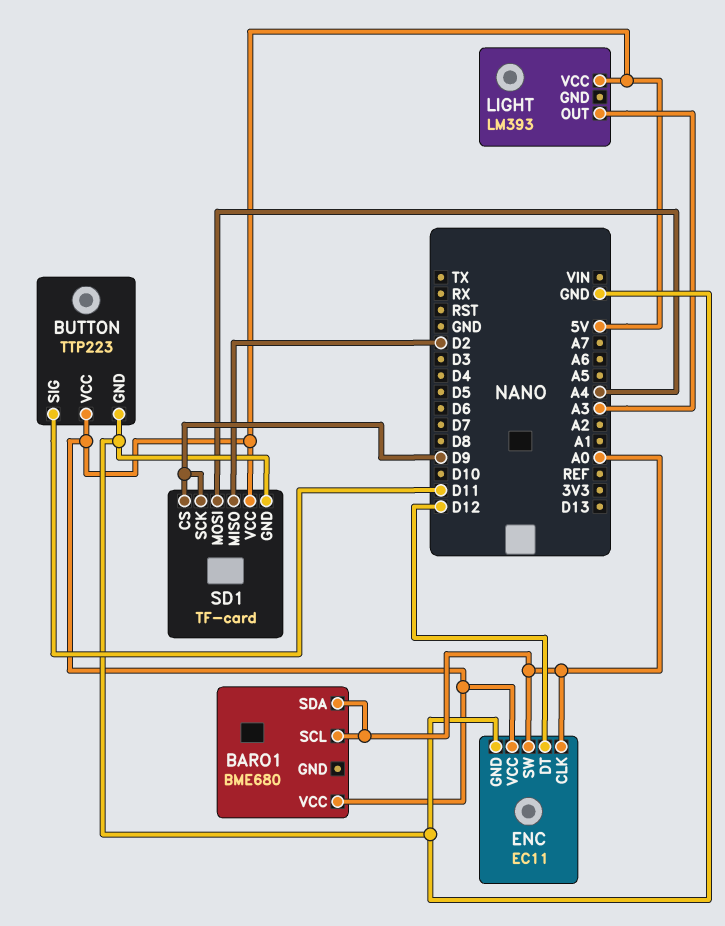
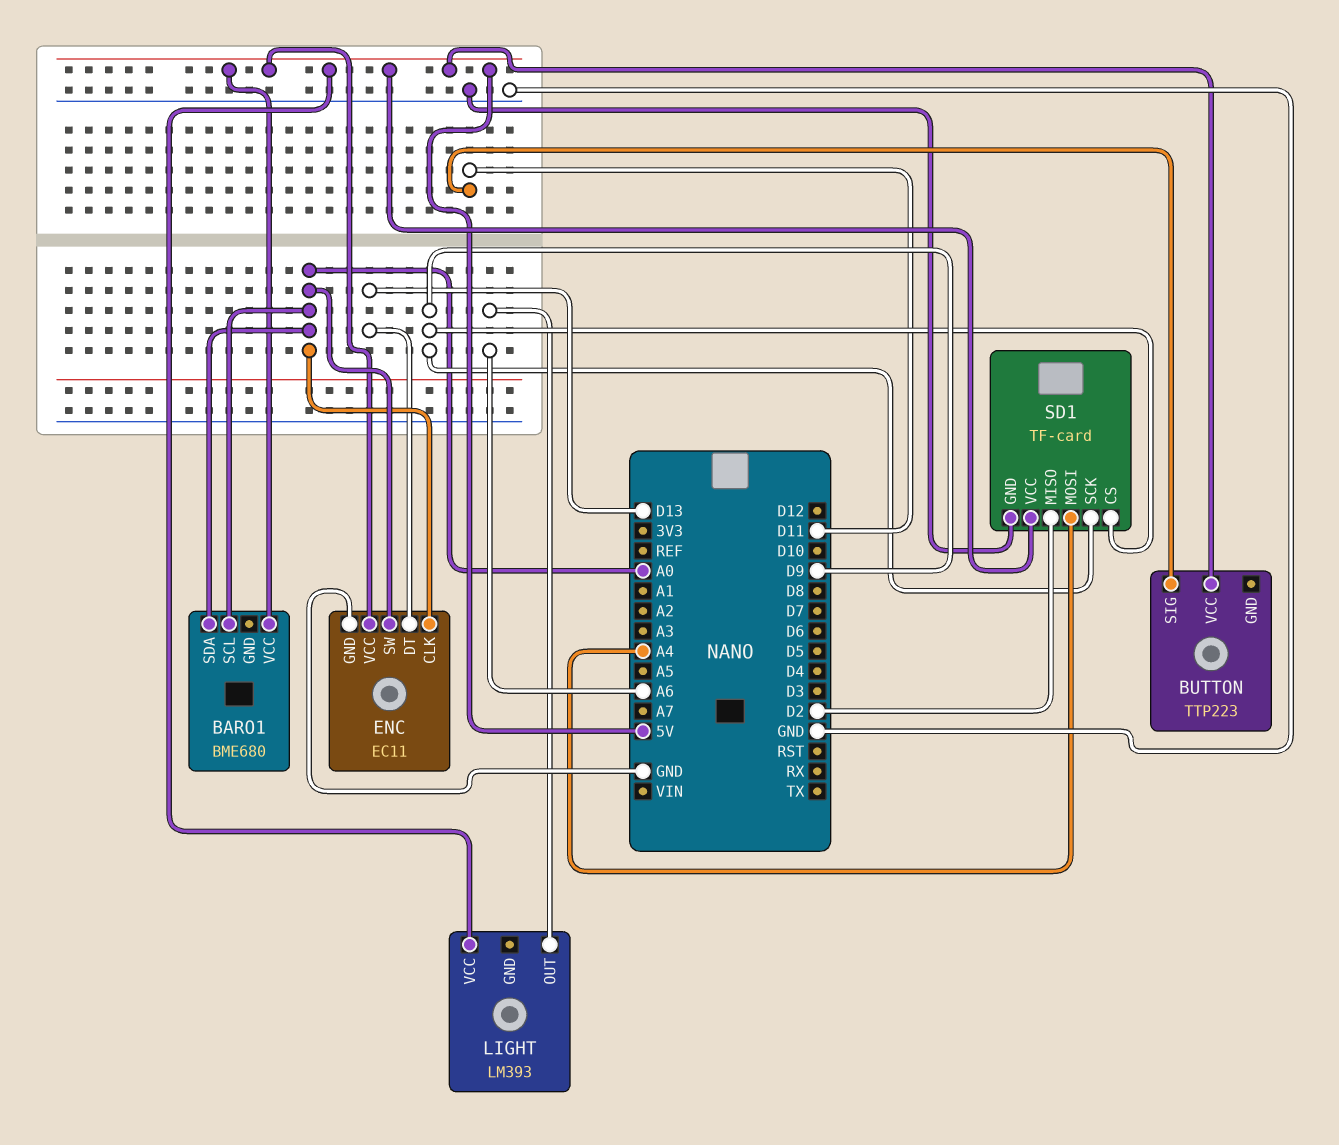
BUTTON pin GND: GND -> none
ENC pin DT: D12 -> D13
LIGHT pin OUT: A3 -> A6

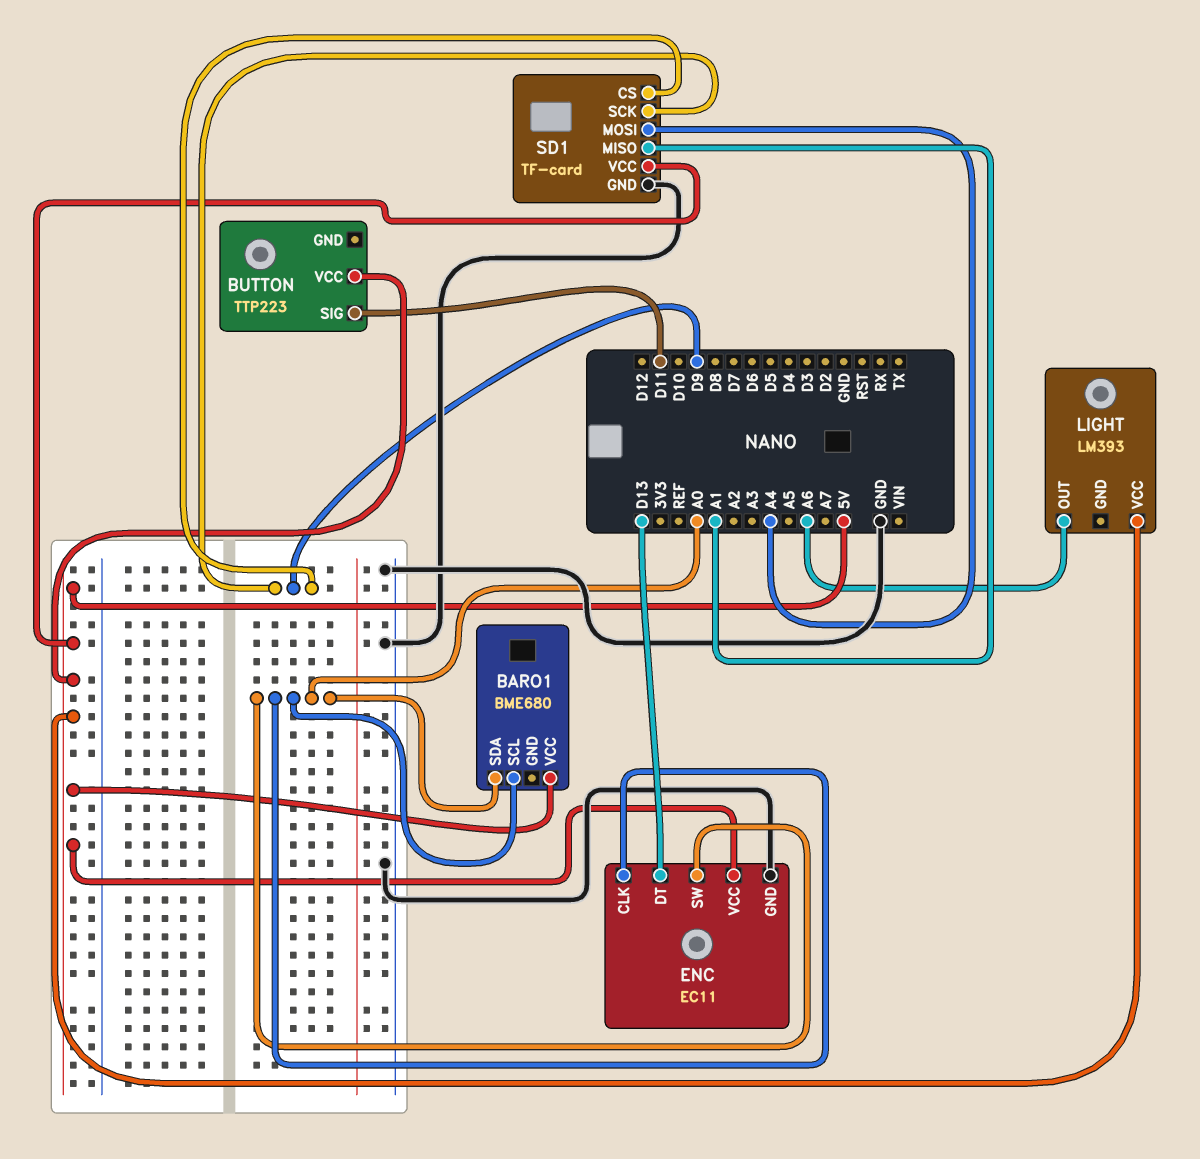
SD1 pin MISO: D2 -> A1

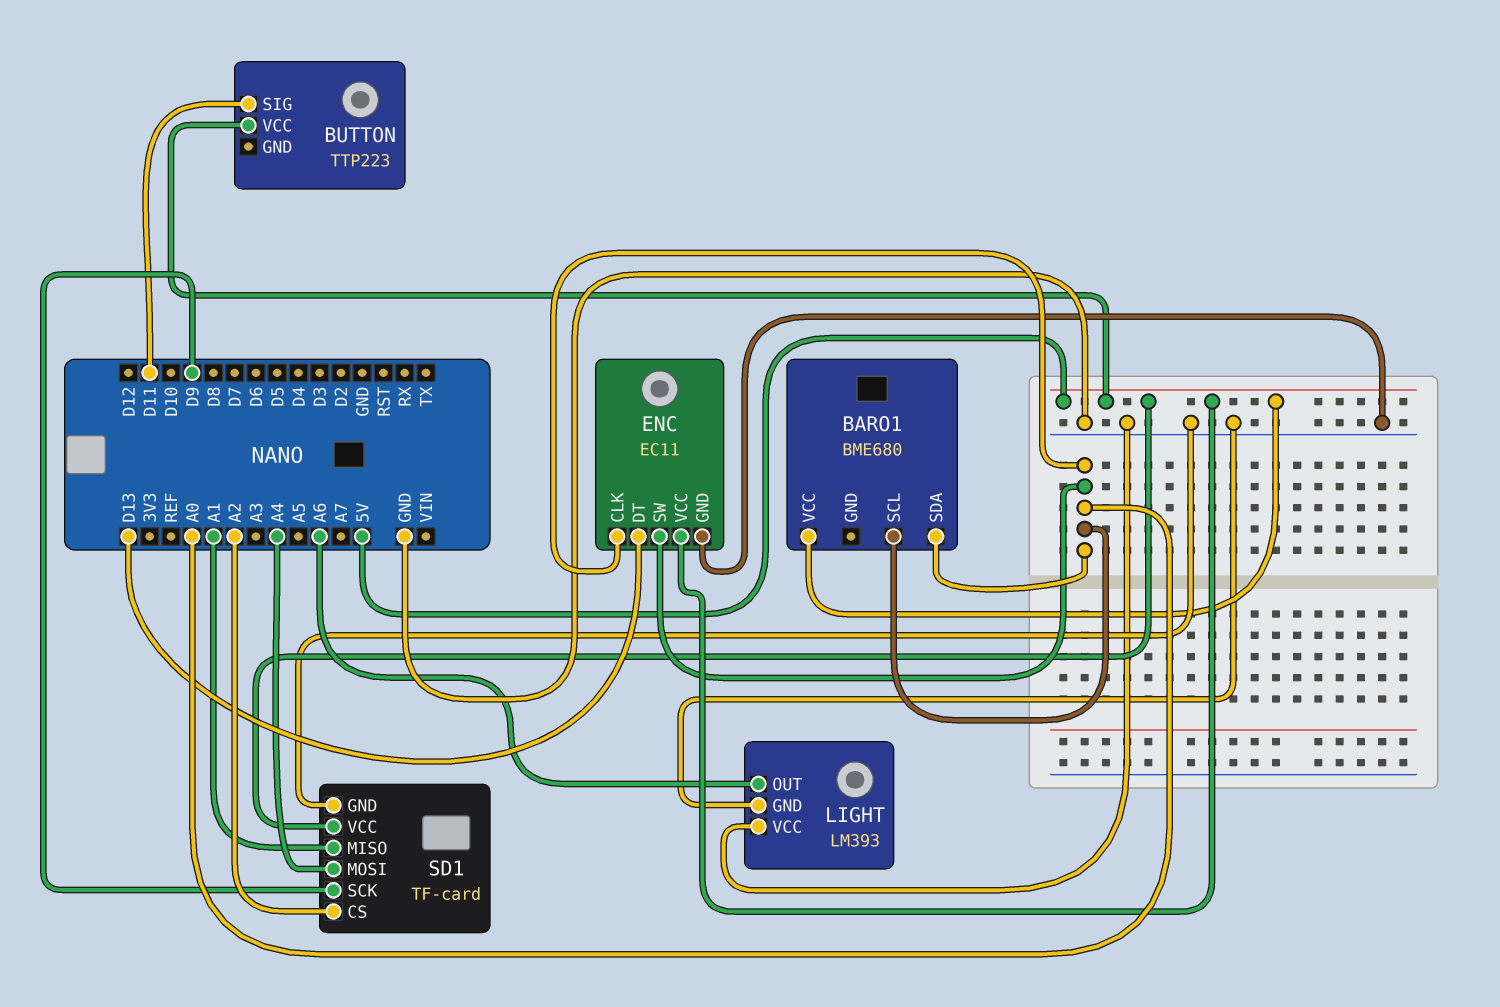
LIGHT pin GND: none -> GND
LIGHT pin VCC: 5V -> GND
SD1 pin CS: D9 -> A2

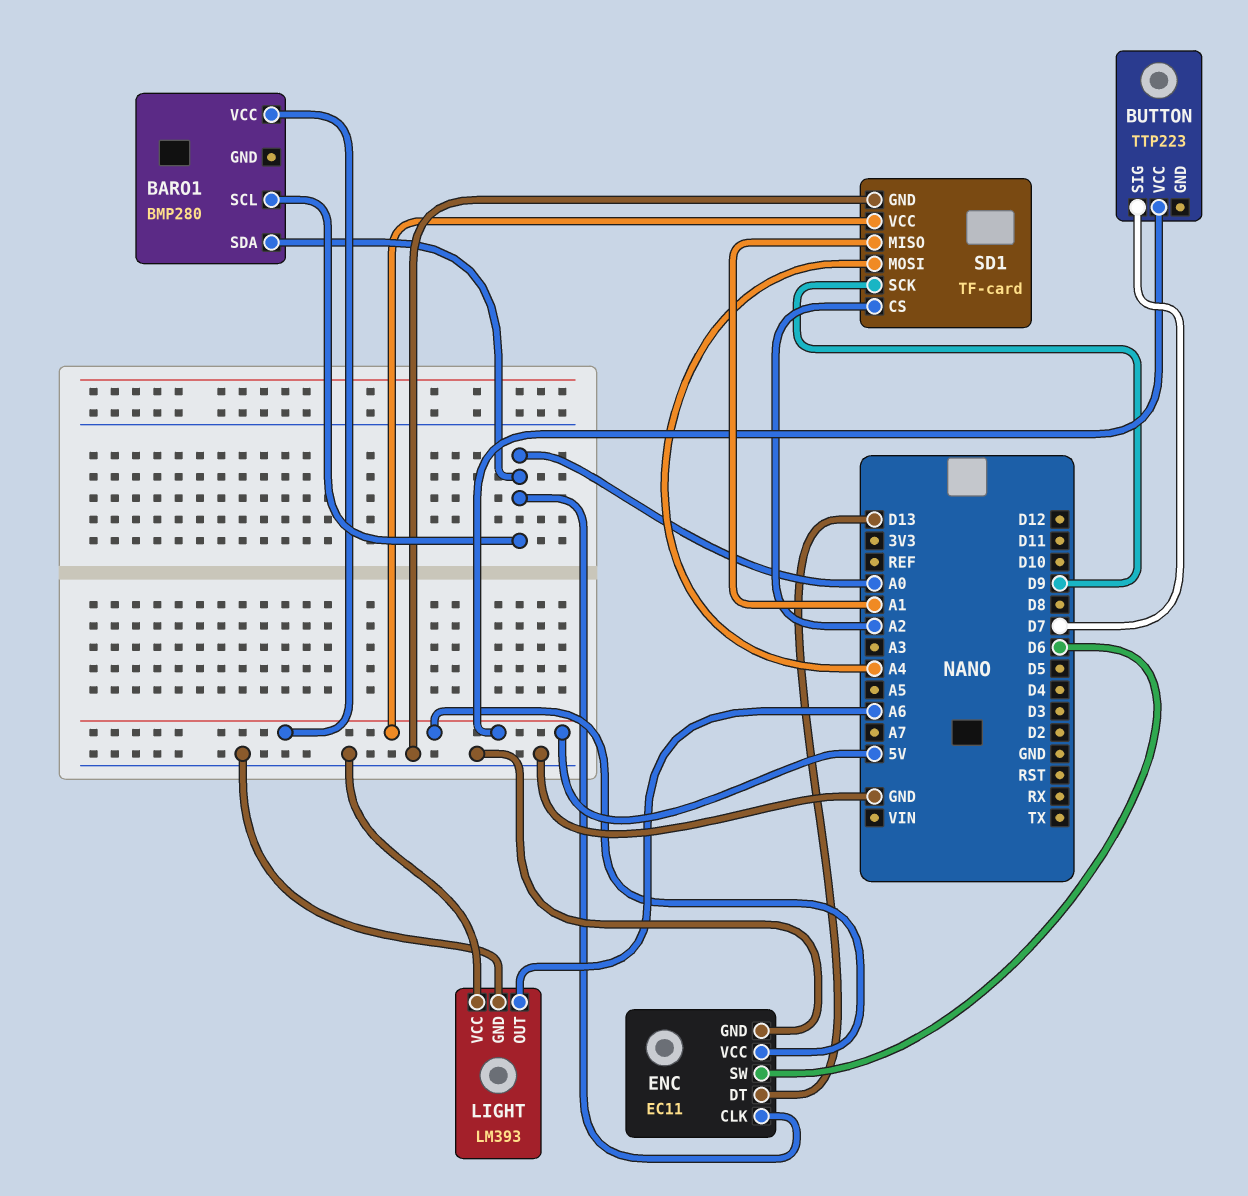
BARO1: BME680 -> BMP280
BUTTON pin SIG: D11 -> D7
ENC pin SW: A0 -> D6

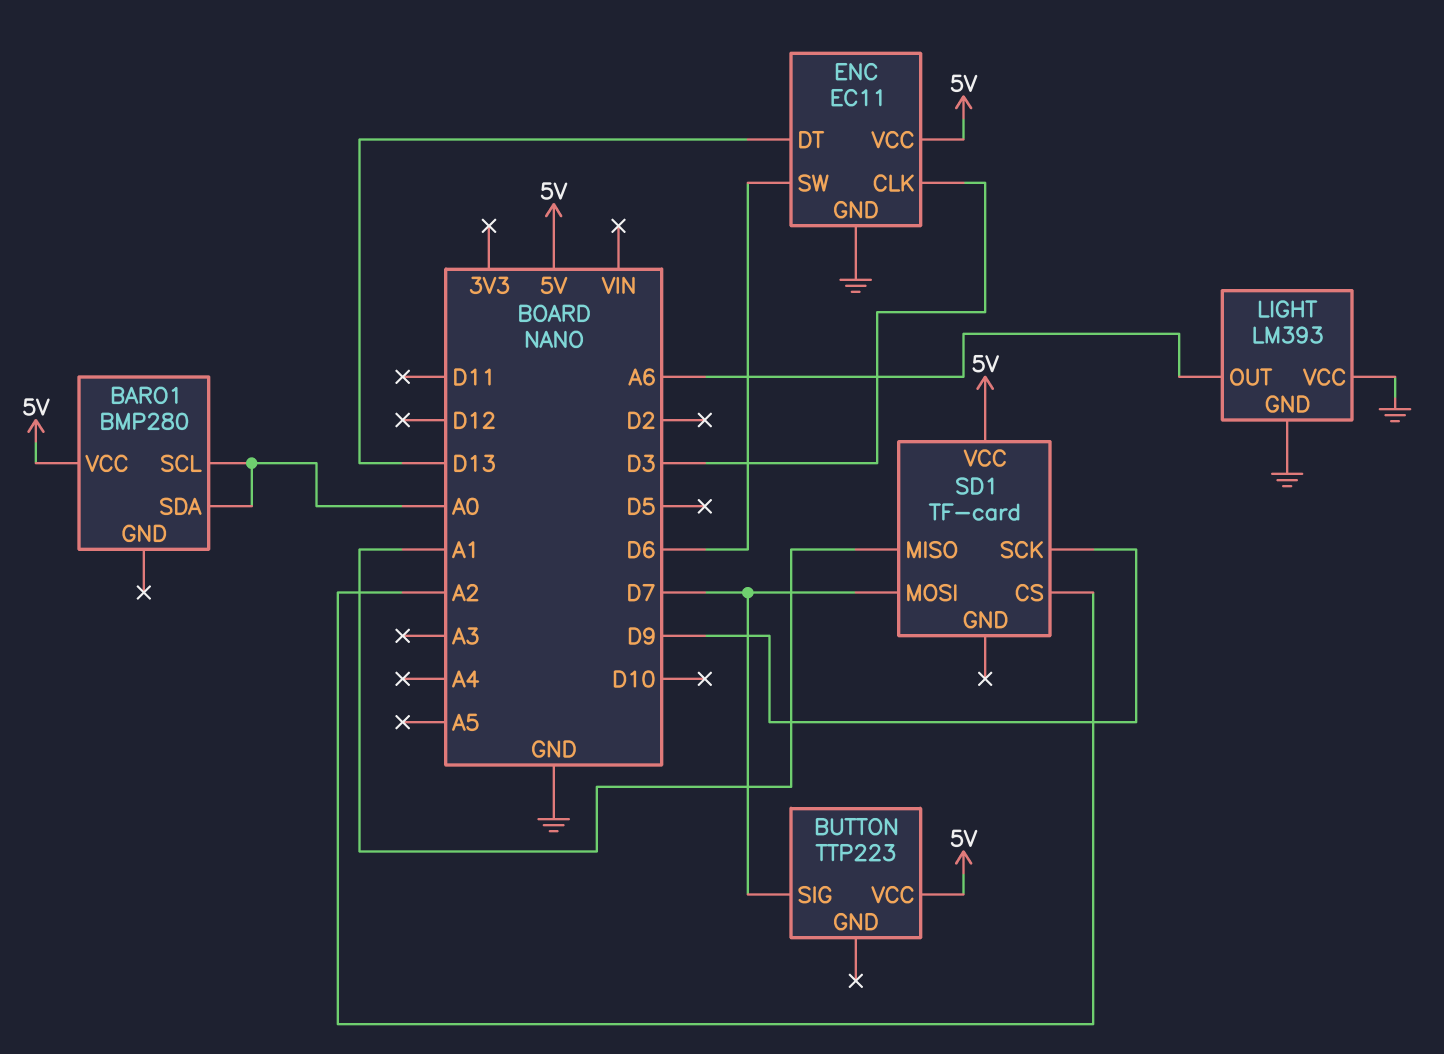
ENC pin CLK: A0 -> D3
SD1 pin GND: GND -> none
SD1 pin MOSI: A4 -> D7

